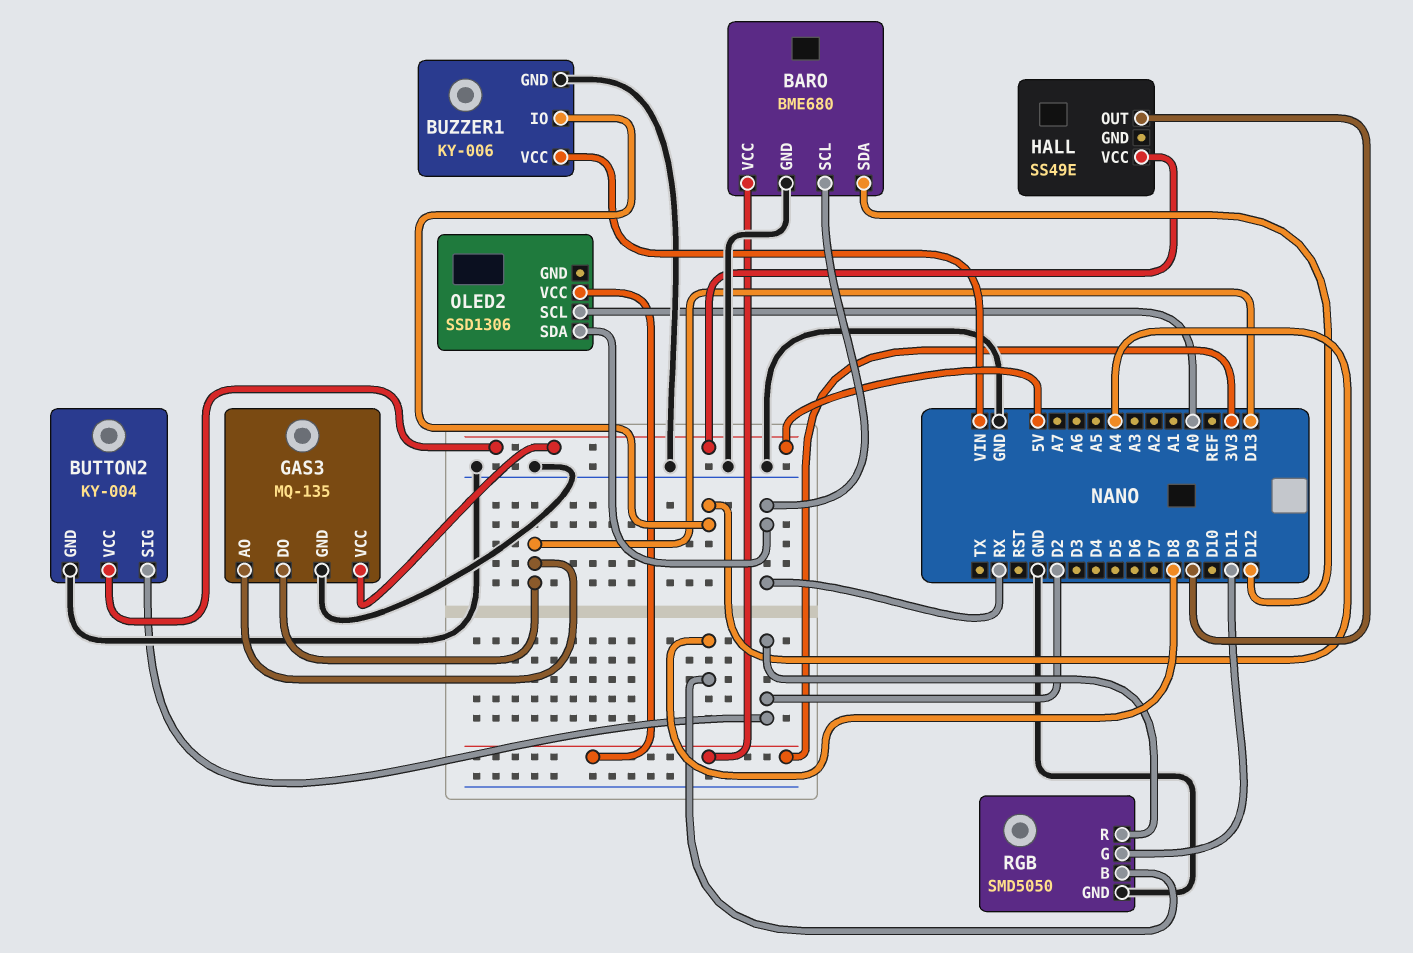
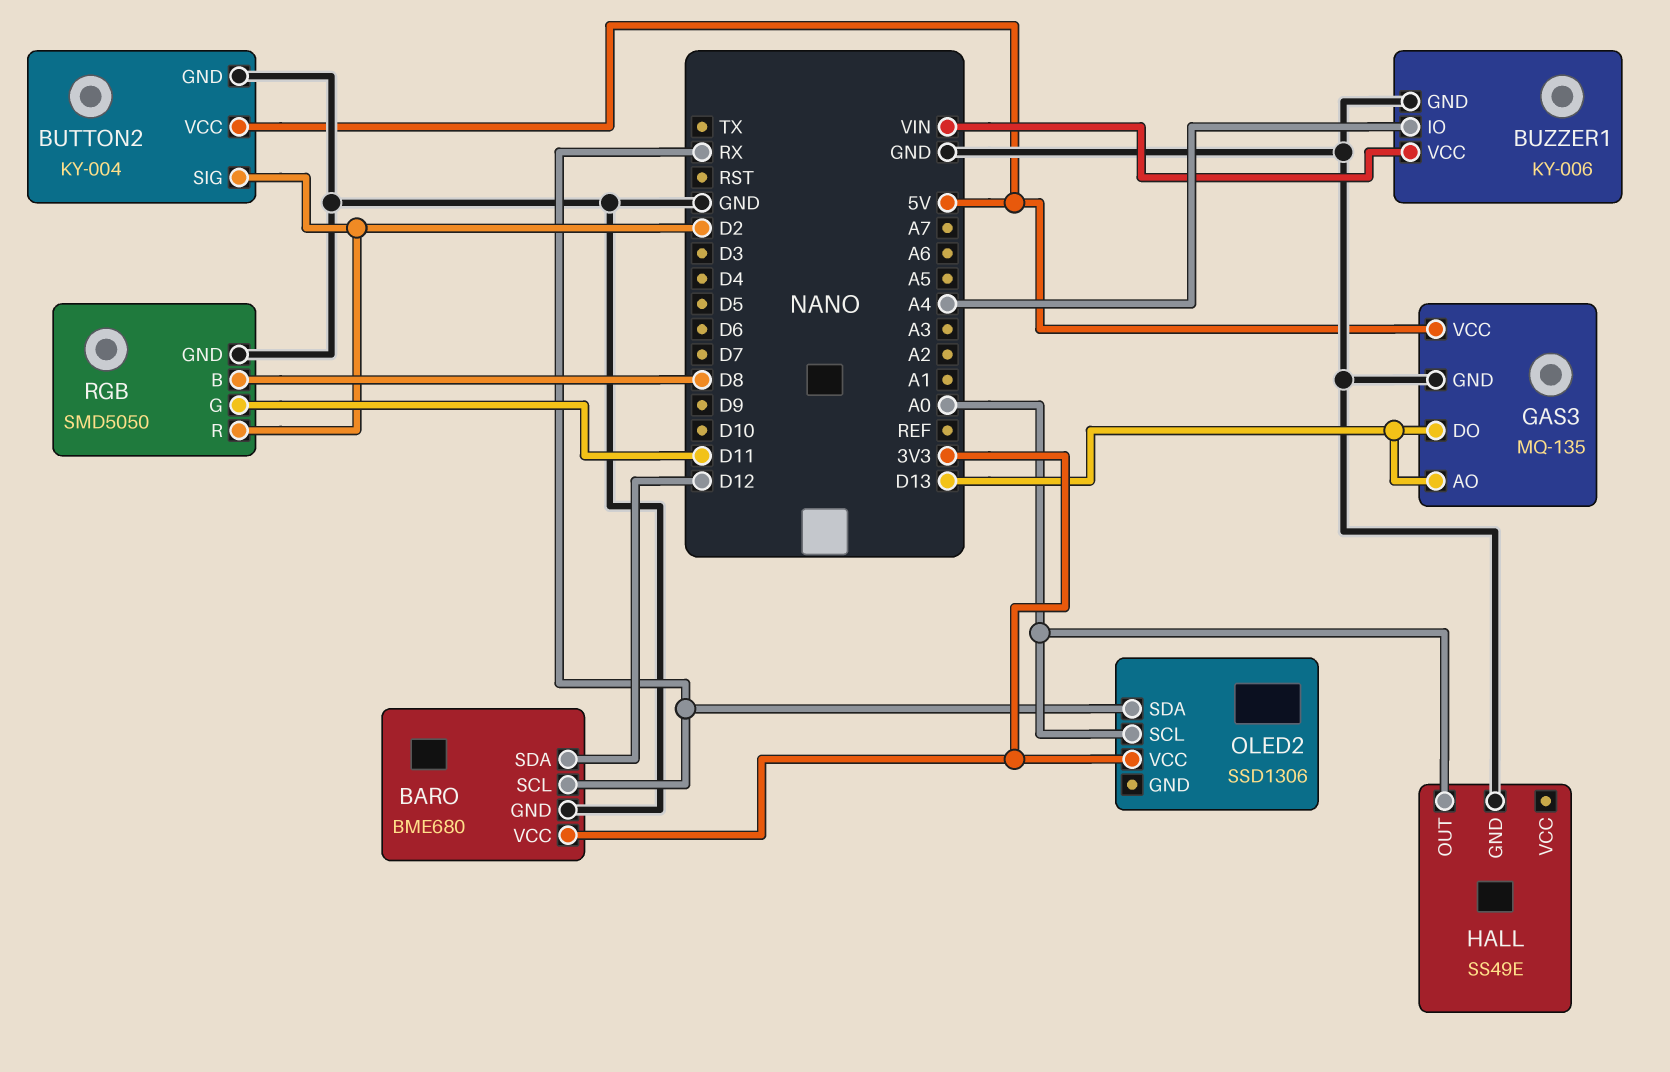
HALL pin GND: none -> GND
HALL pin OUT: D9 -> A0
HALL pin VCC: 5V -> none

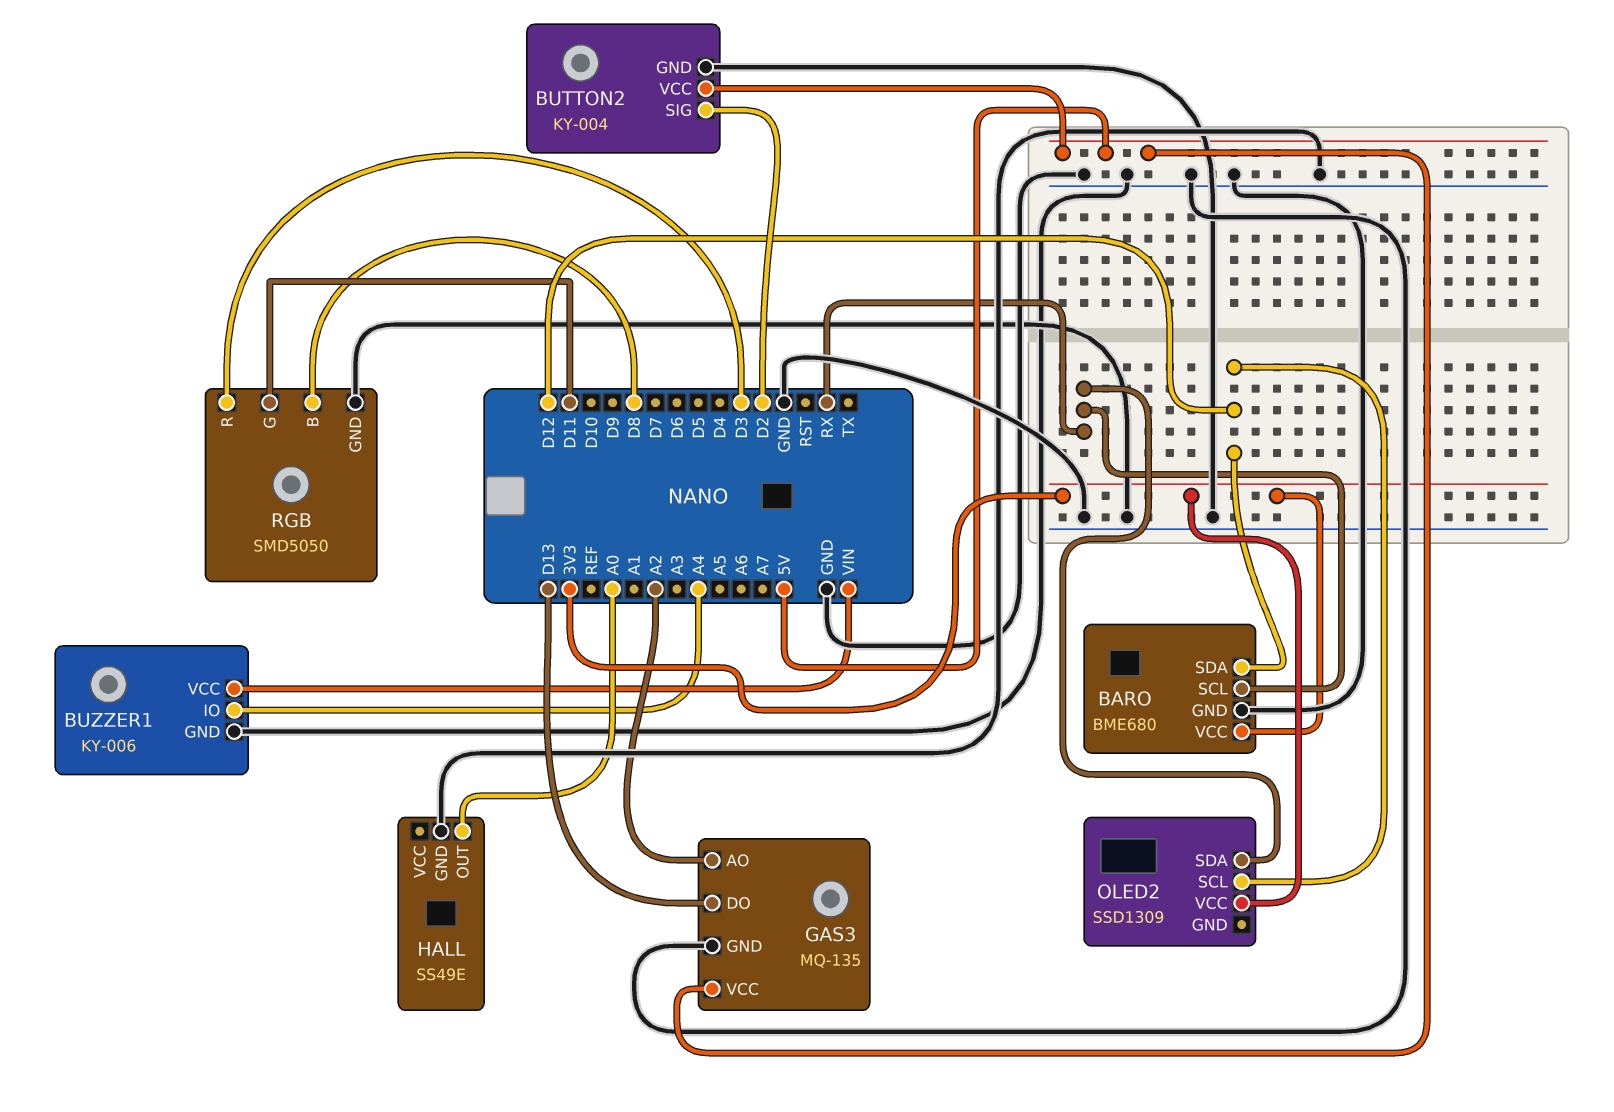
GAS3 pin AO: D13 -> A2
OLED2: SSD1306 -> SSD1309
OLED2 pin SCL: A0 -> D12
RGB pin R: D2 -> D3

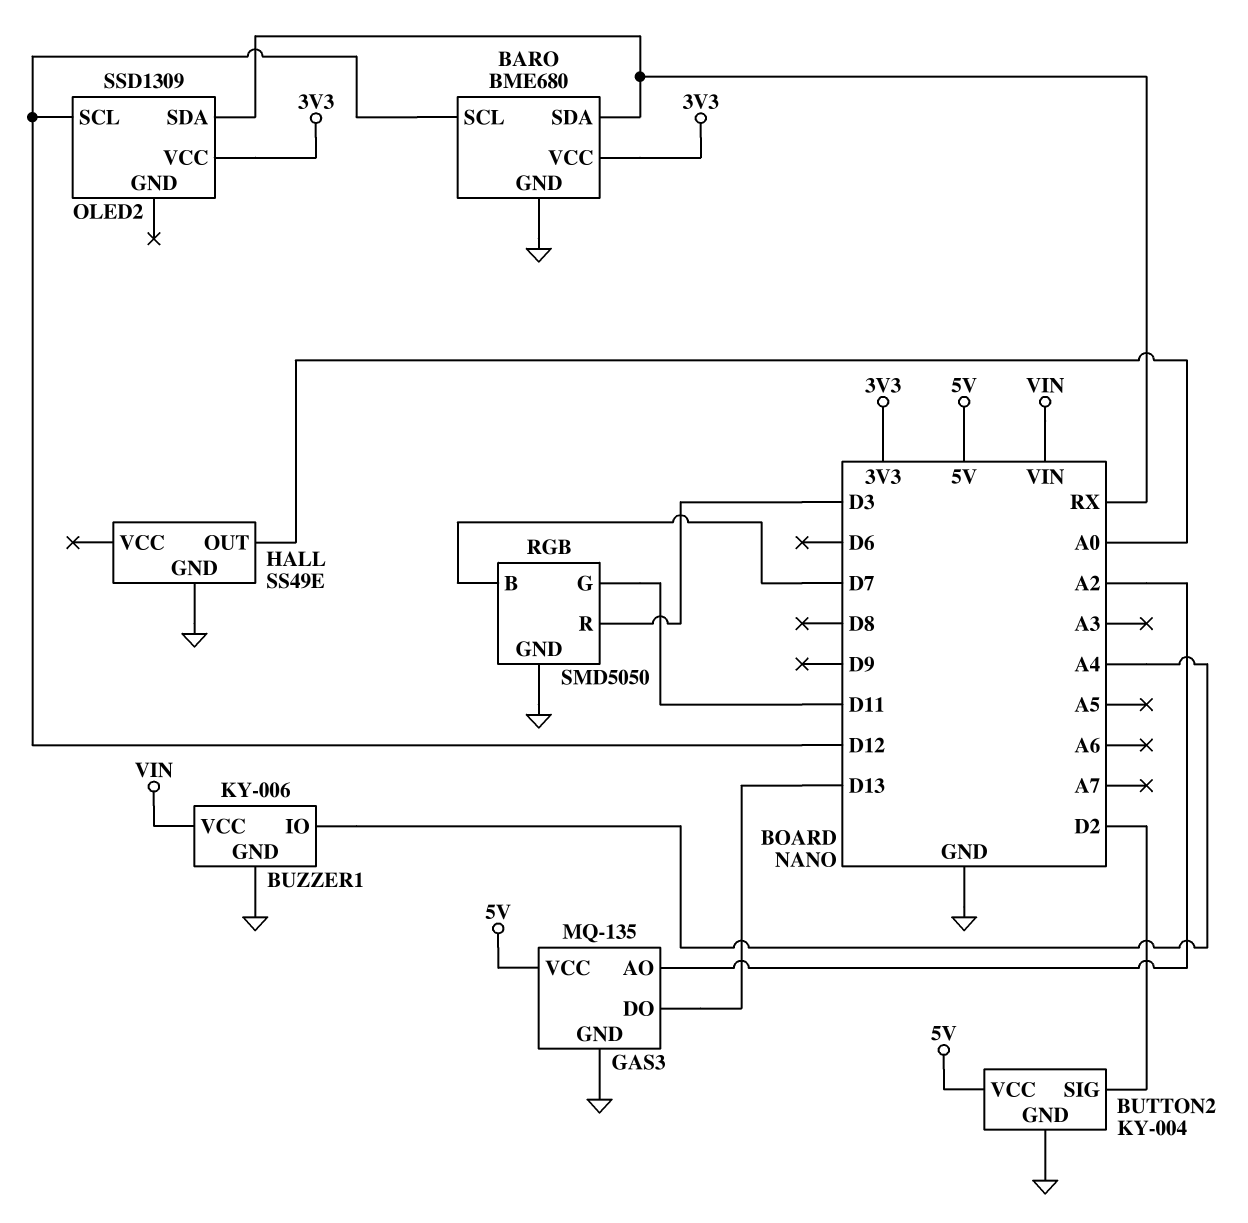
BARO pin SCL: RX -> D12
BARO pin SDA: D12 -> RX
RGB pin B: D8 -> D7

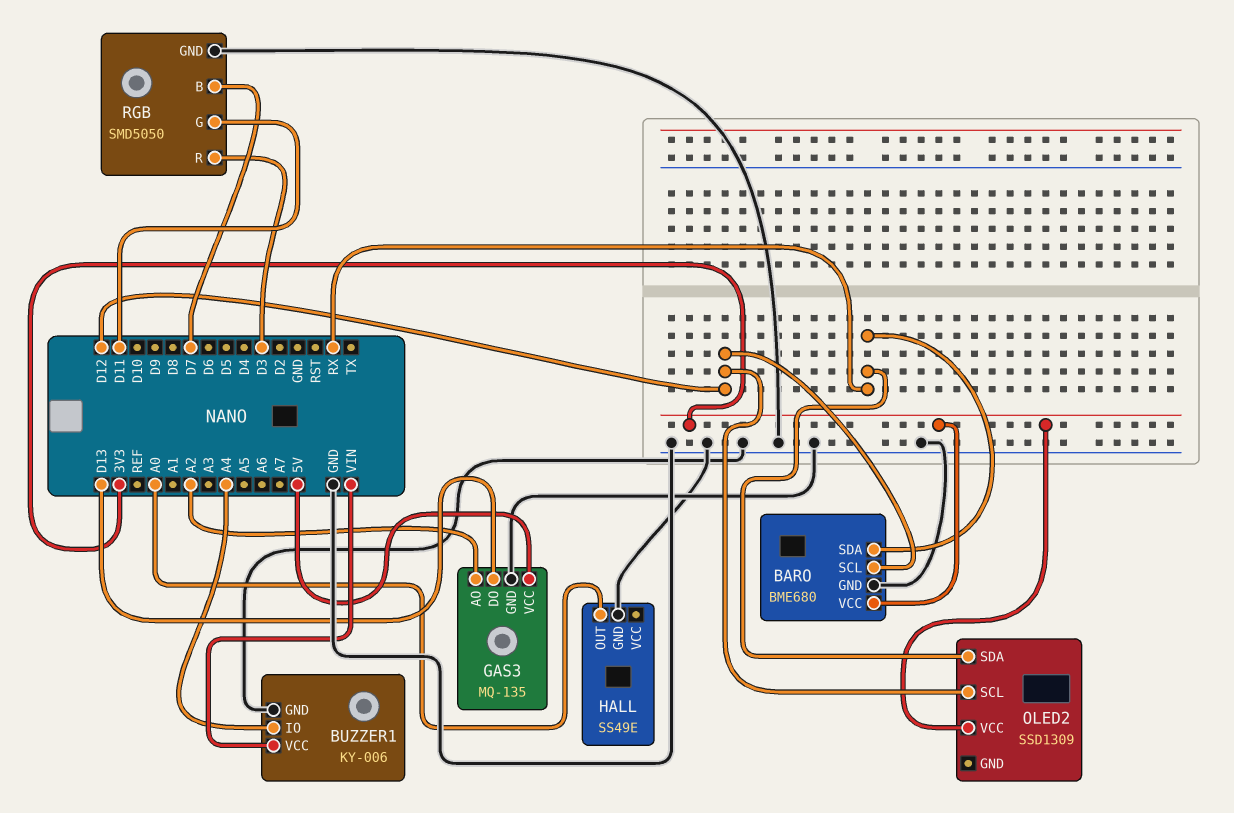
BUTTON2: KY-004 -> none
BUTTON2 pin GND: GND -> none
BUTTON2 pin SIG: D2 -> none
BUTTON2 pin VCC: 5V -> none

